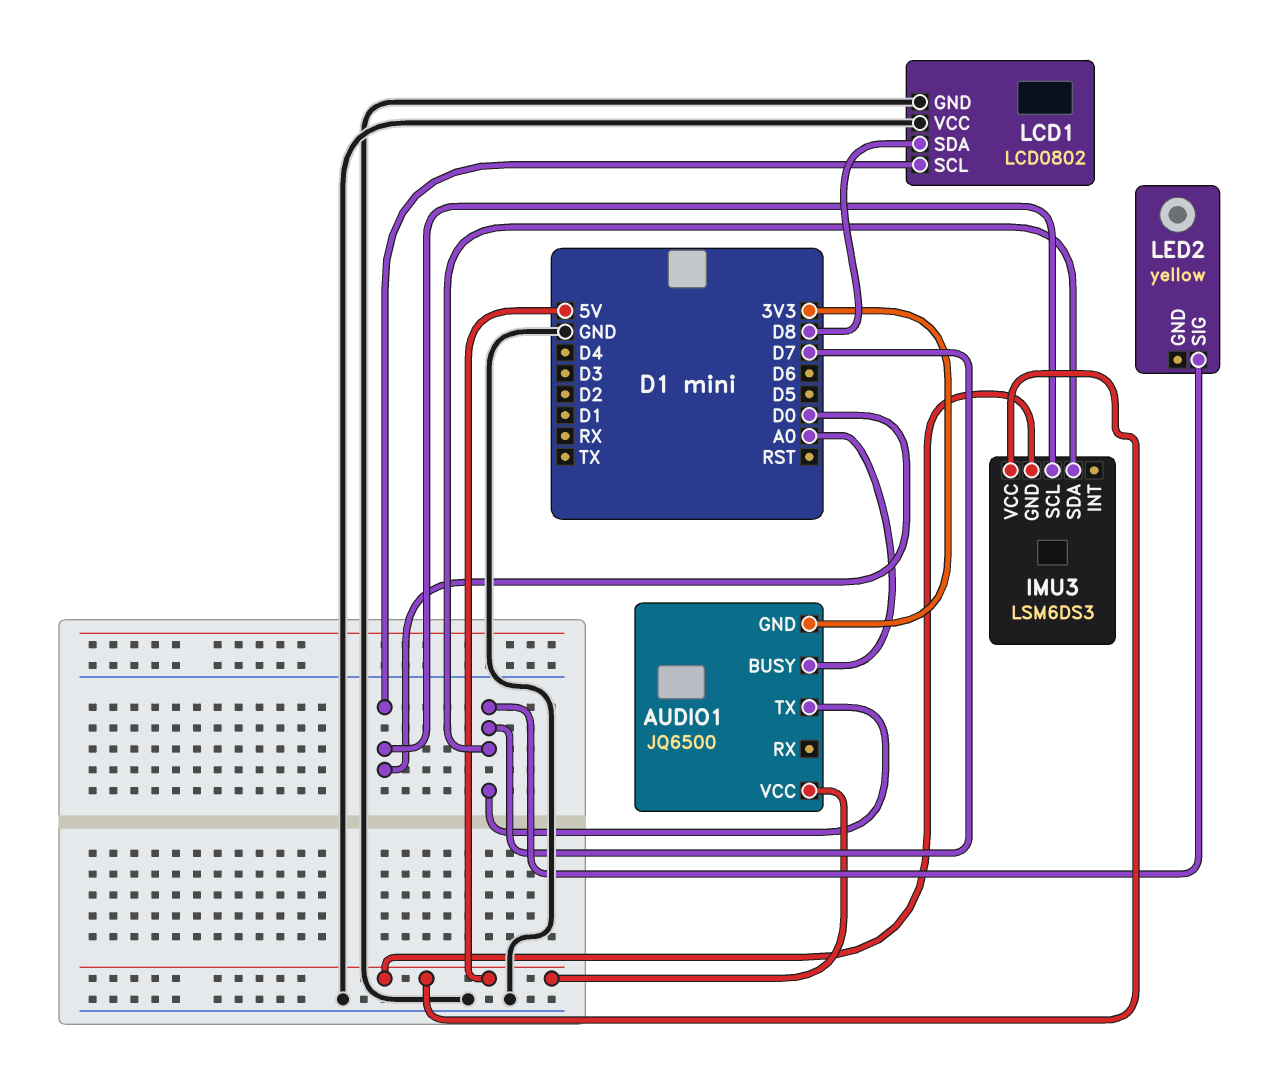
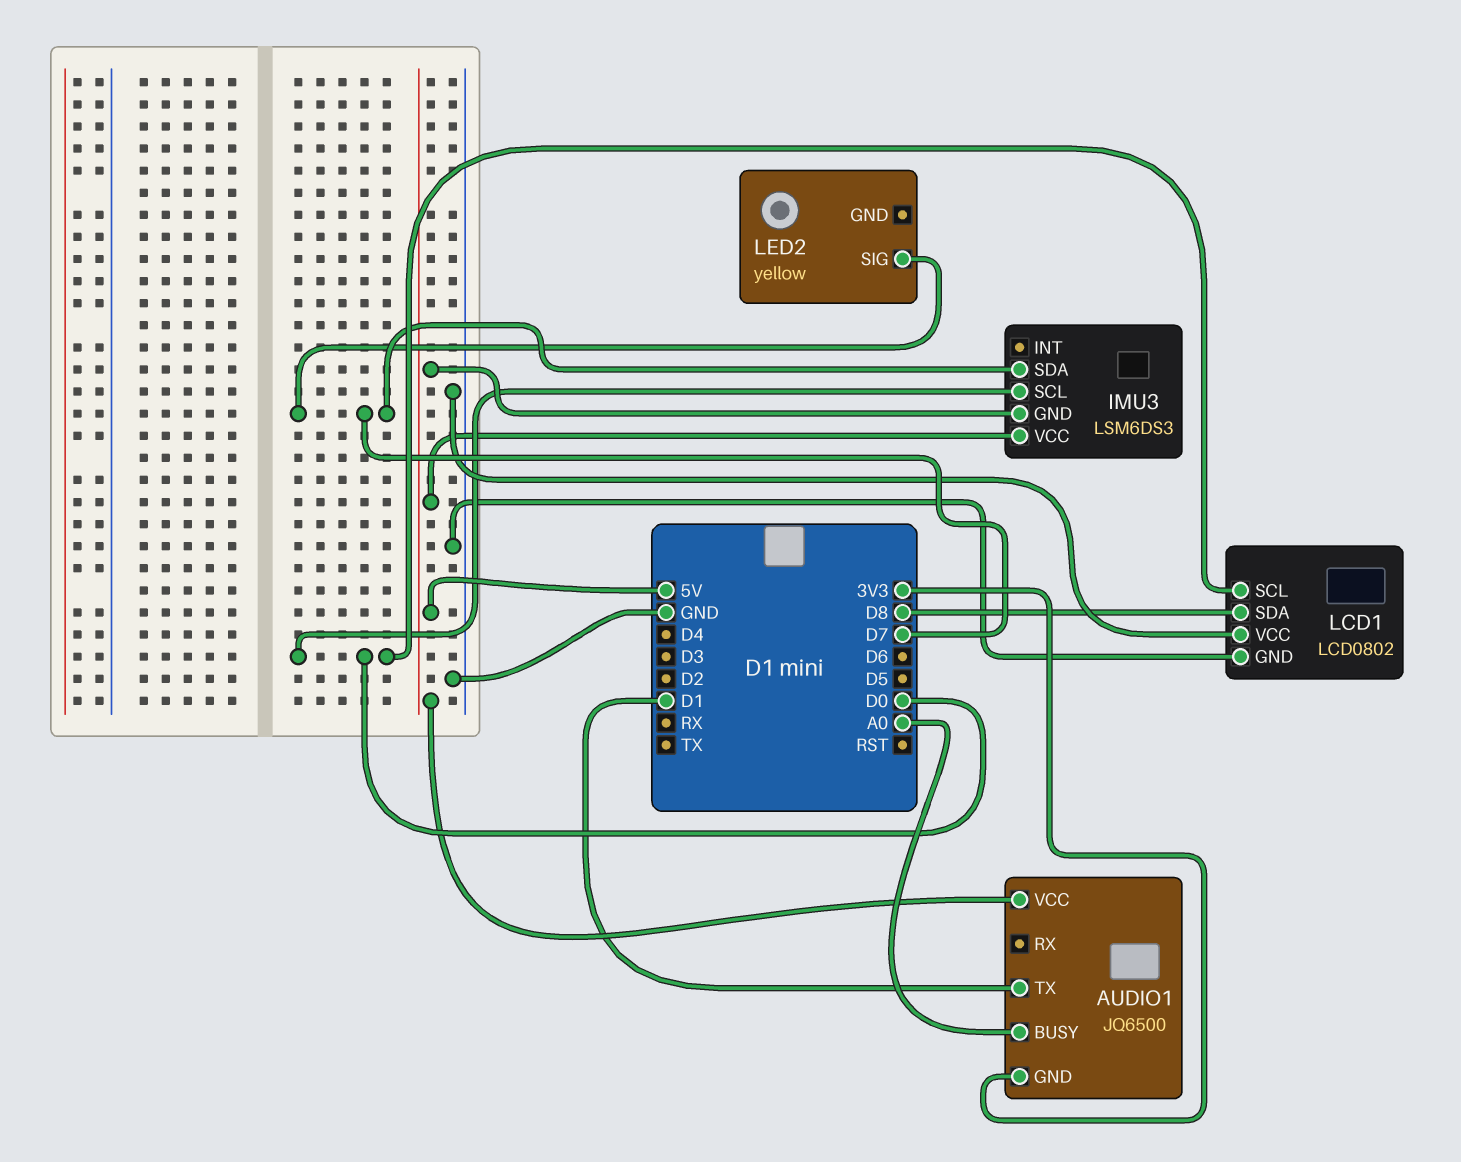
AUDIO1 pin TX: D7 -> D1

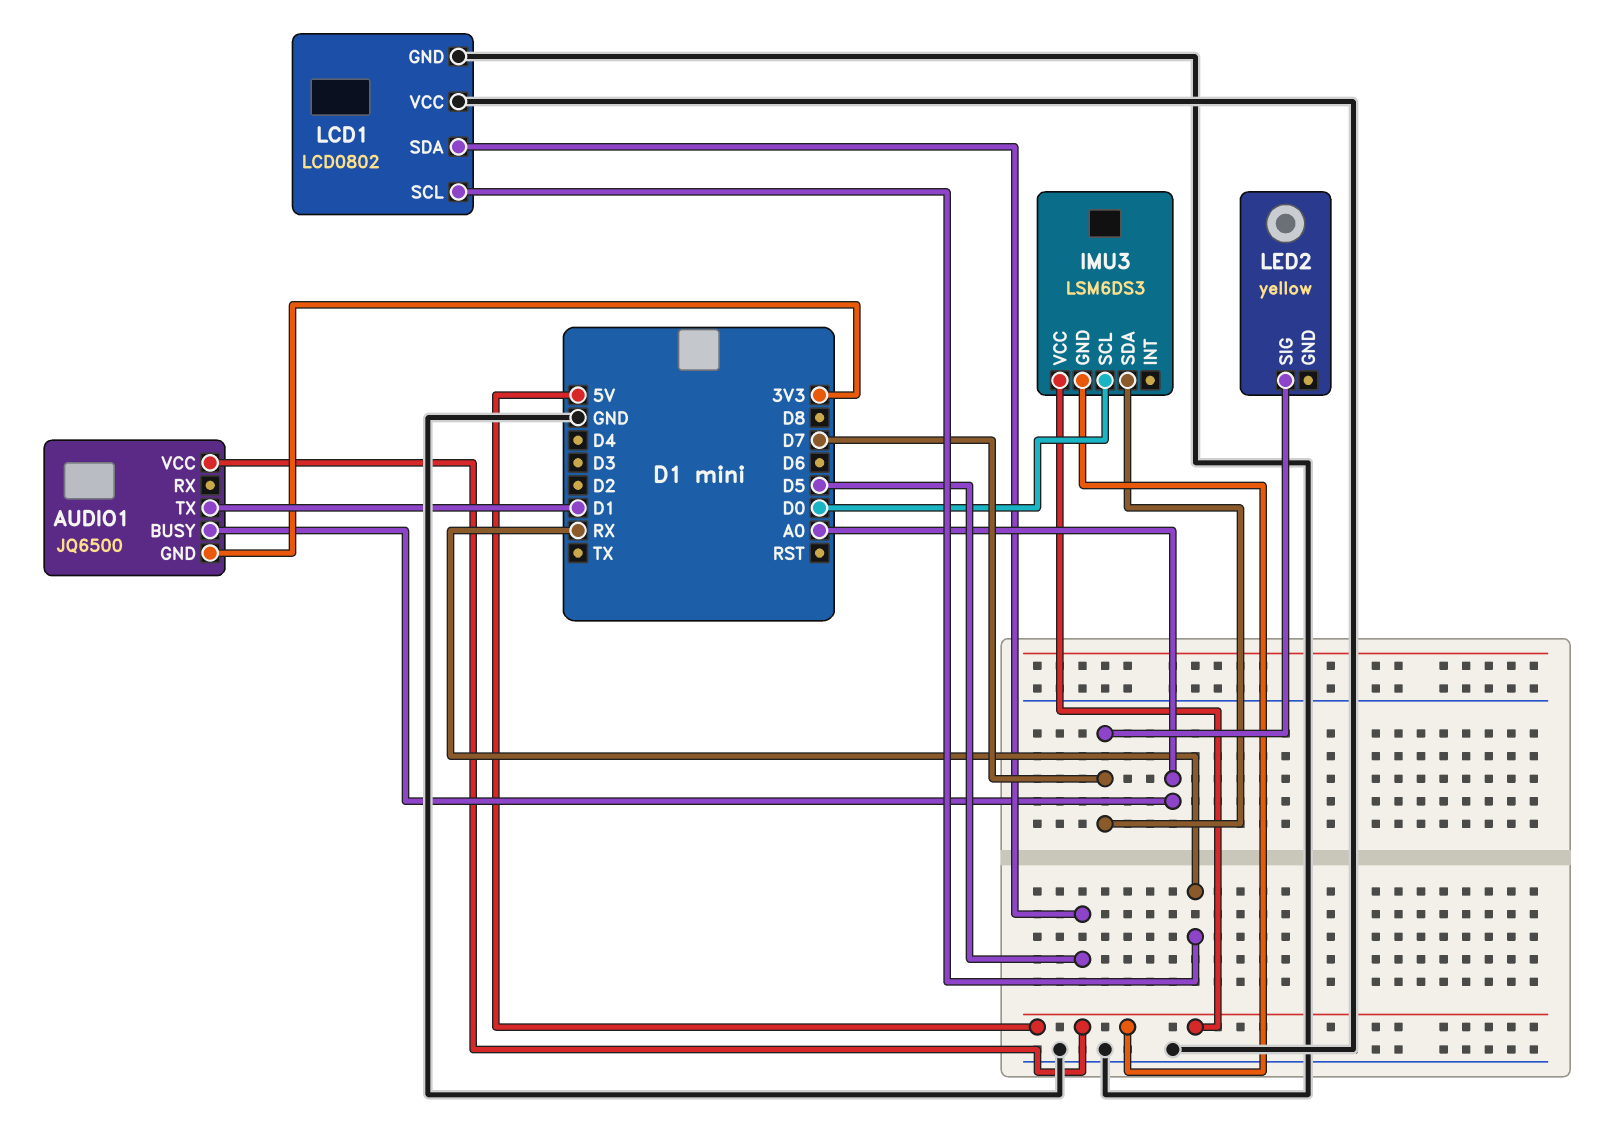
LCD1 pin SCL: D0 -> RX
LCD1 pin SDA: D8 -> D5

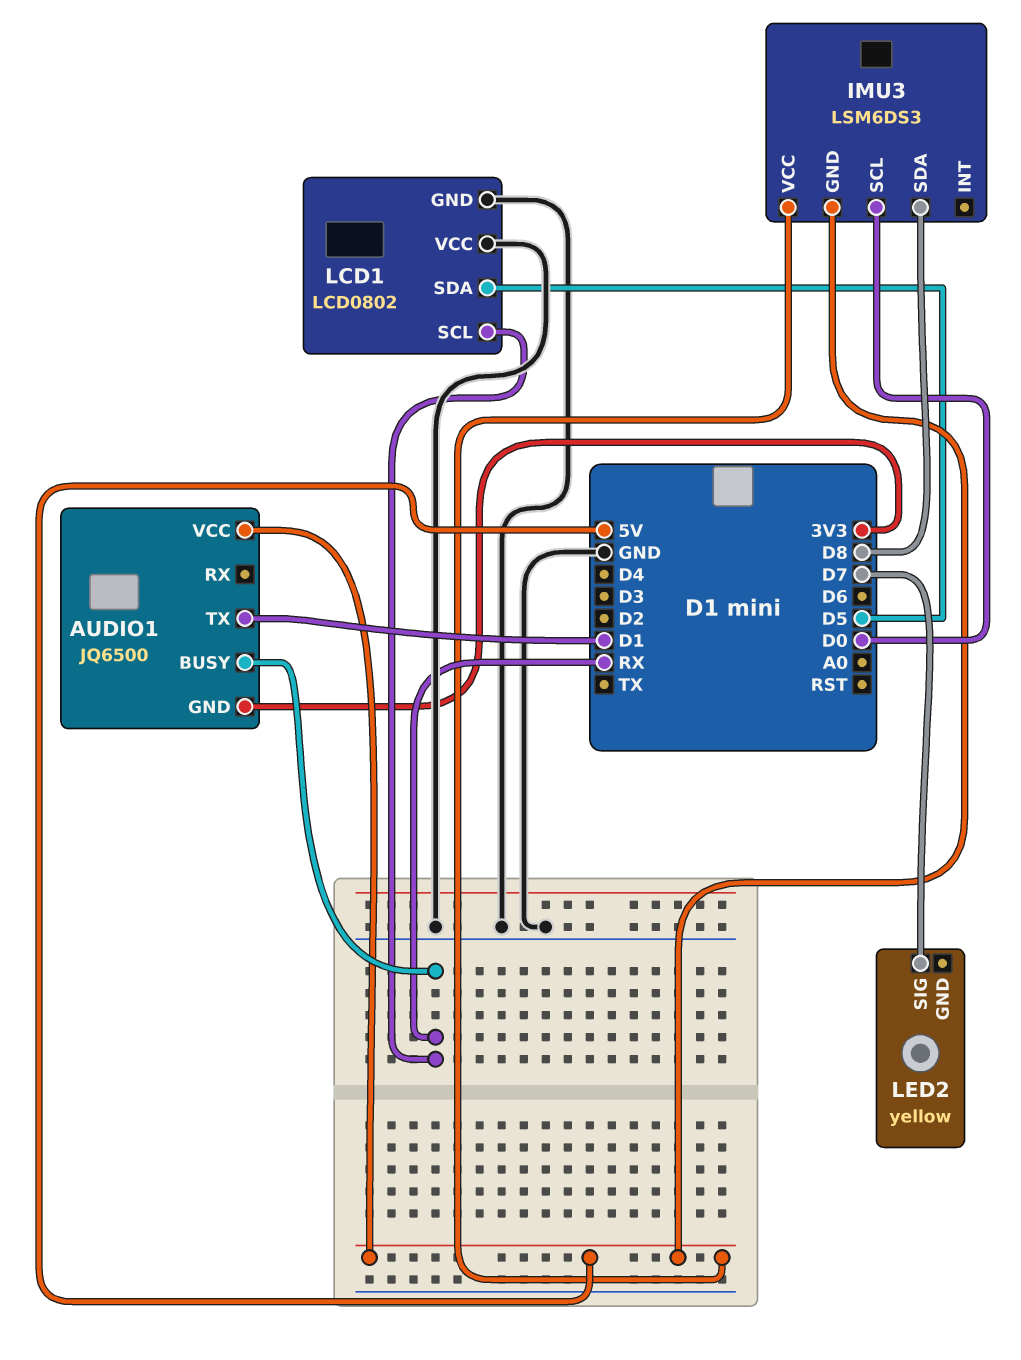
AUDIO1 pin BUSY: A0 -> RX
IMU3 pin SDA: D7 -> D8

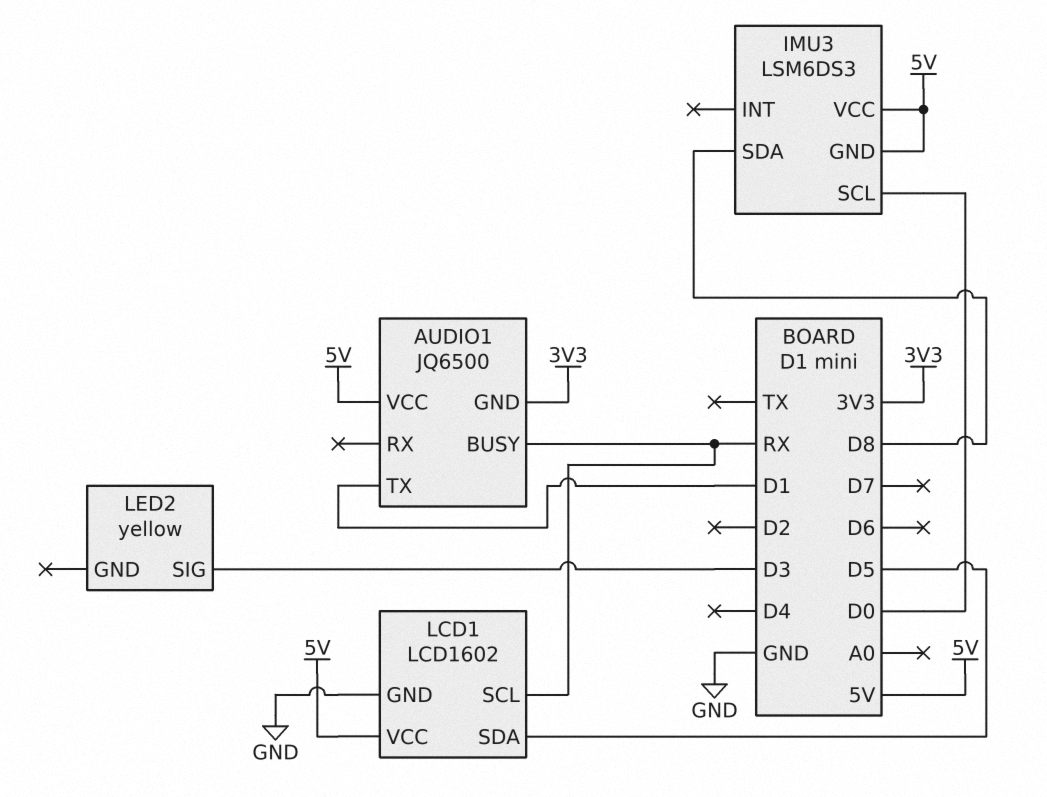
LCD1: LCD0802 -> LCD1602
LCD1 pin VCC: GND -> 5V
LED2 pin SIG: D7 -> D3

